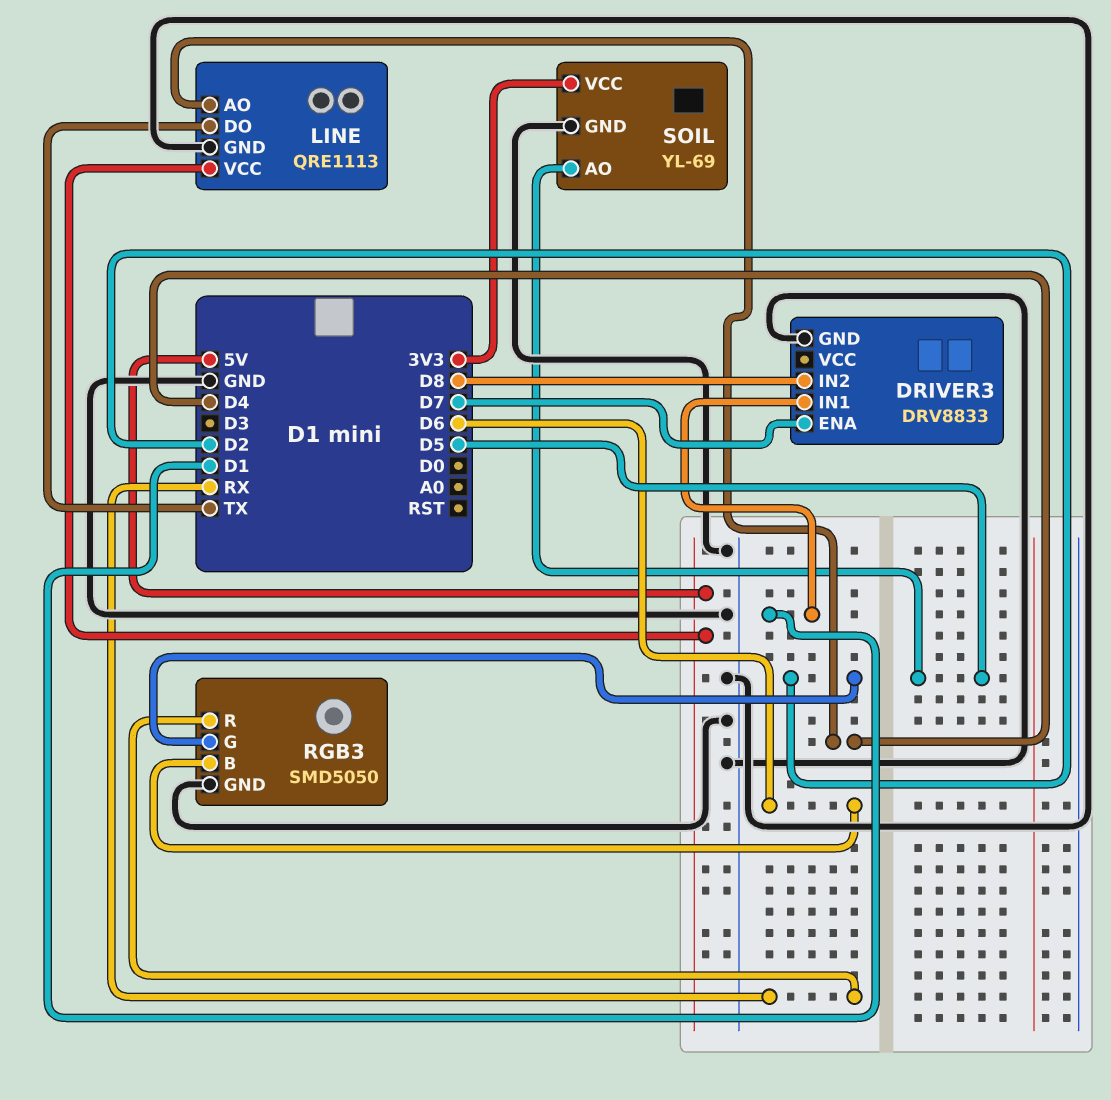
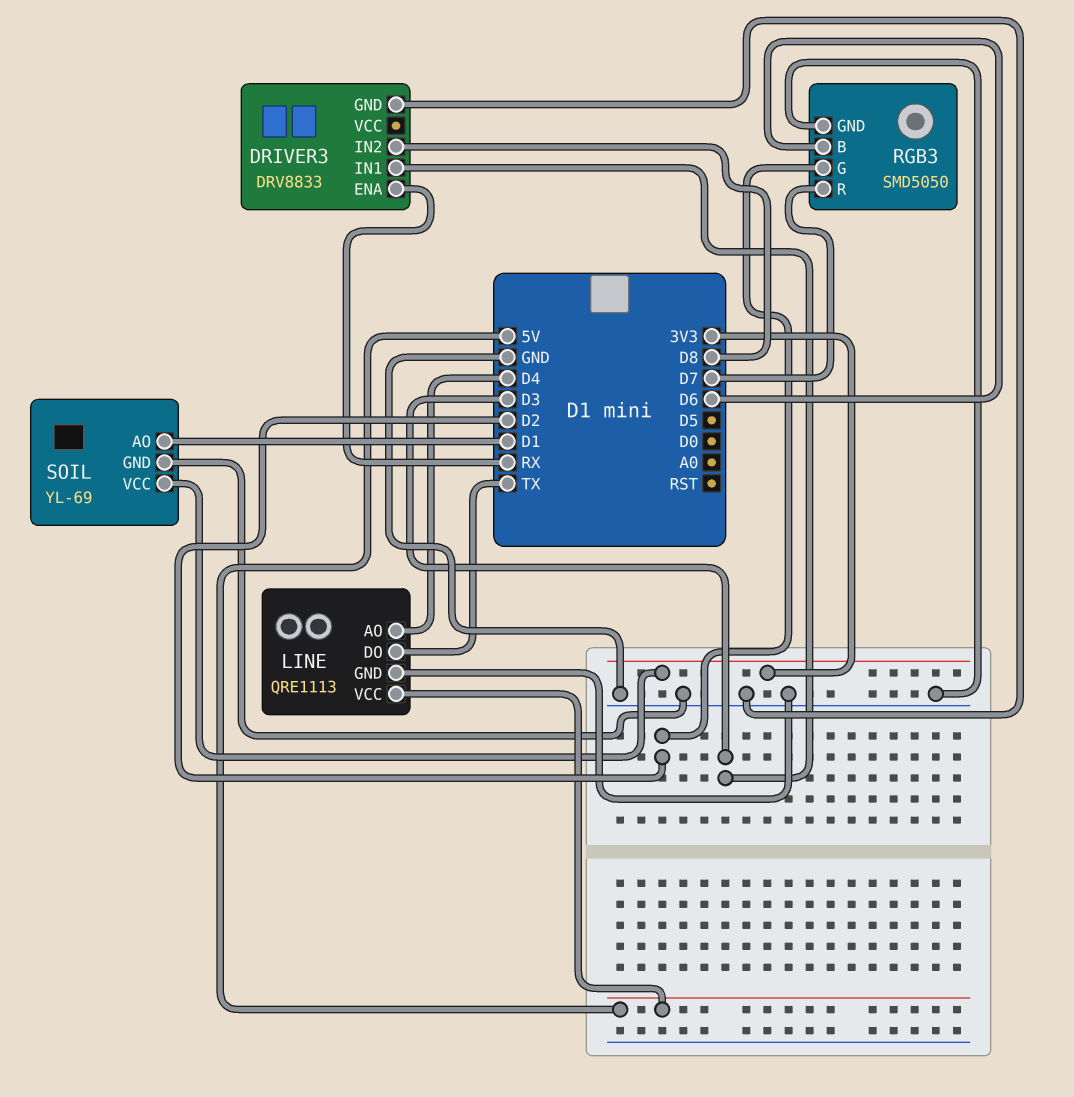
DRIVER3 pin ENA: D7 -> RX
DRIVER3 pin IN1: D1 -> D3
RGB3 pin R: RX -> D7
SOIL pin AO: D5 -> D1

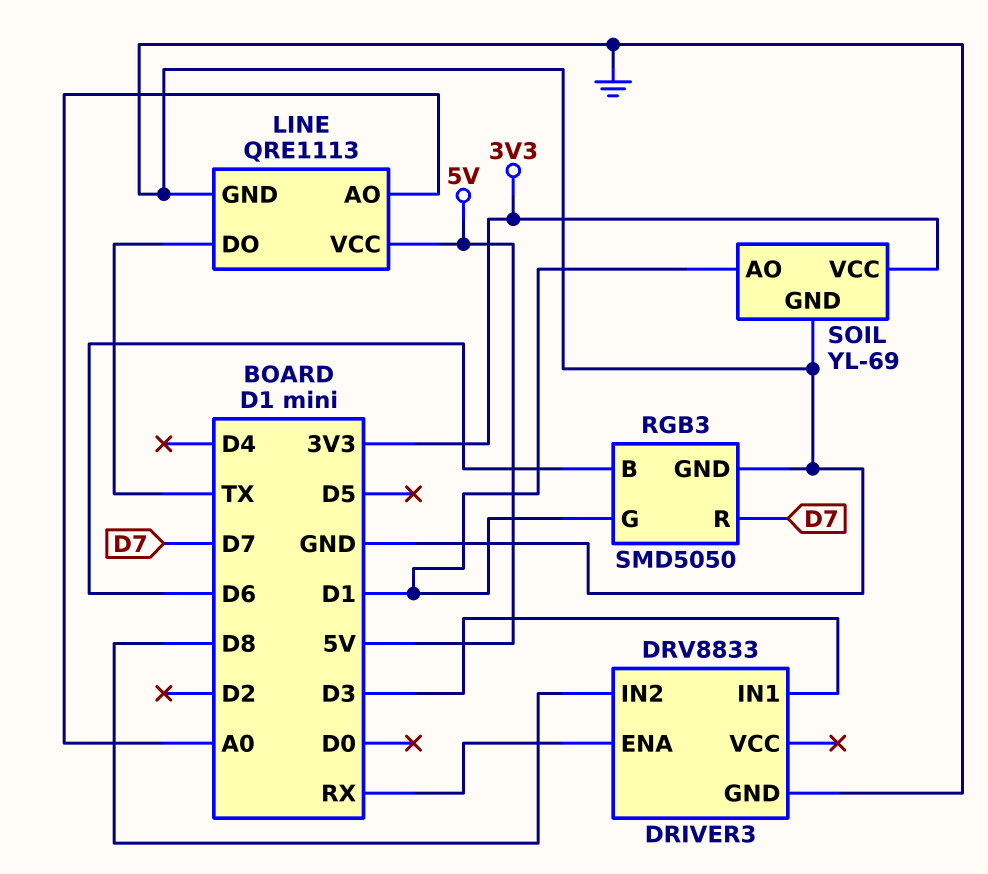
LINE pin AO: D4 -> A0
RGB3 pin G: D2 -> D1

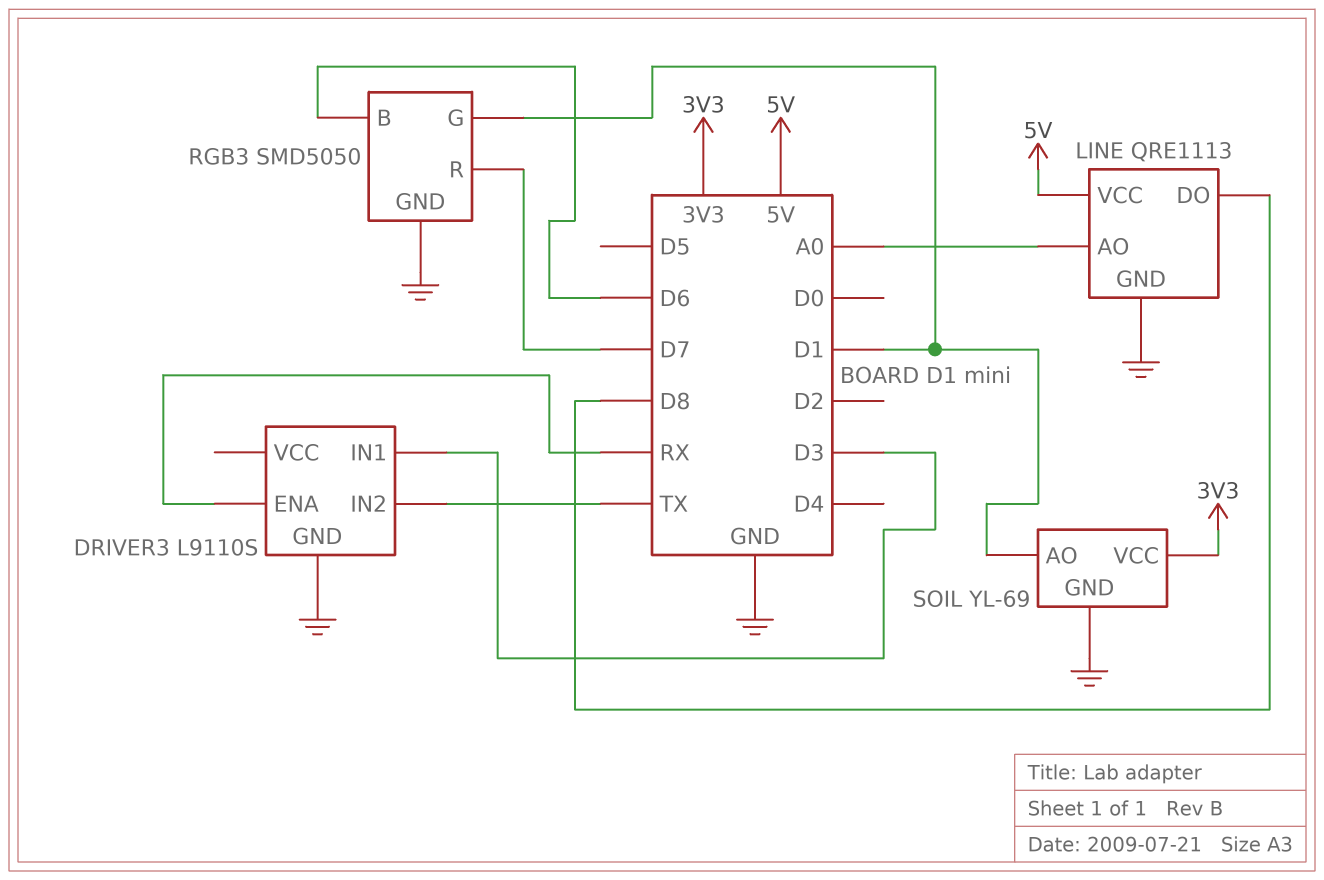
DRIVER3: DRV8833 -> L9110S
DRIVER3 pin IN2: D8 -> TX
LINE pin DO: TX -> D8

